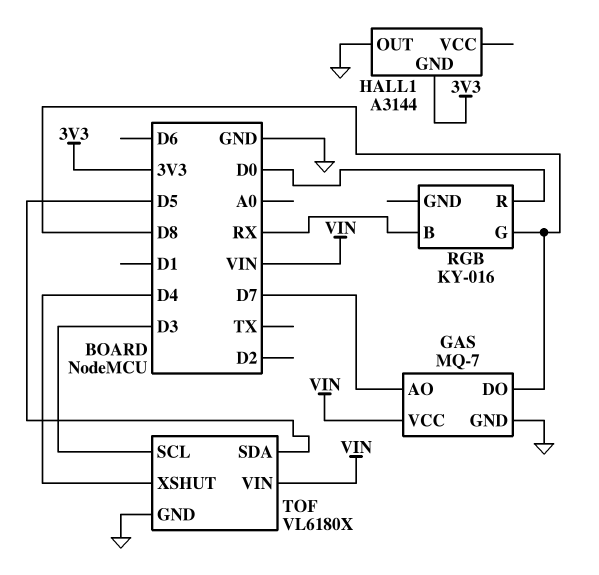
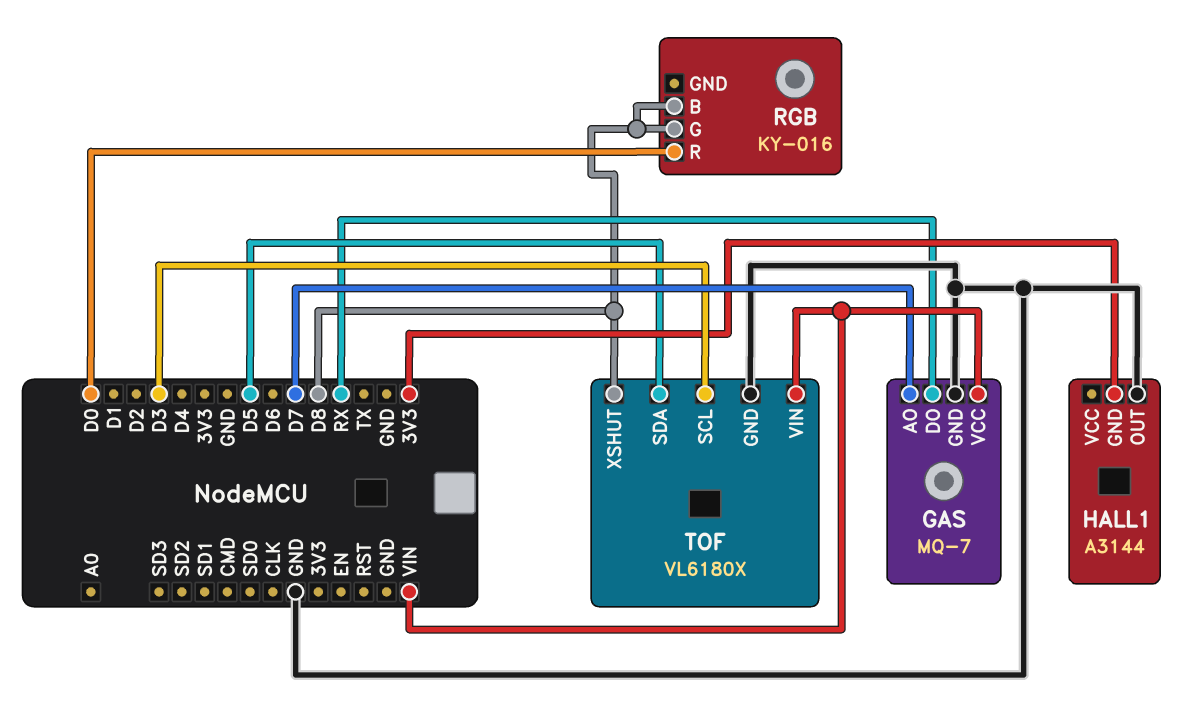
GAS pin DO: D8 -> RX
RGB pin B: RX -> D8
TOF pin XSHUT: D4 -> D8

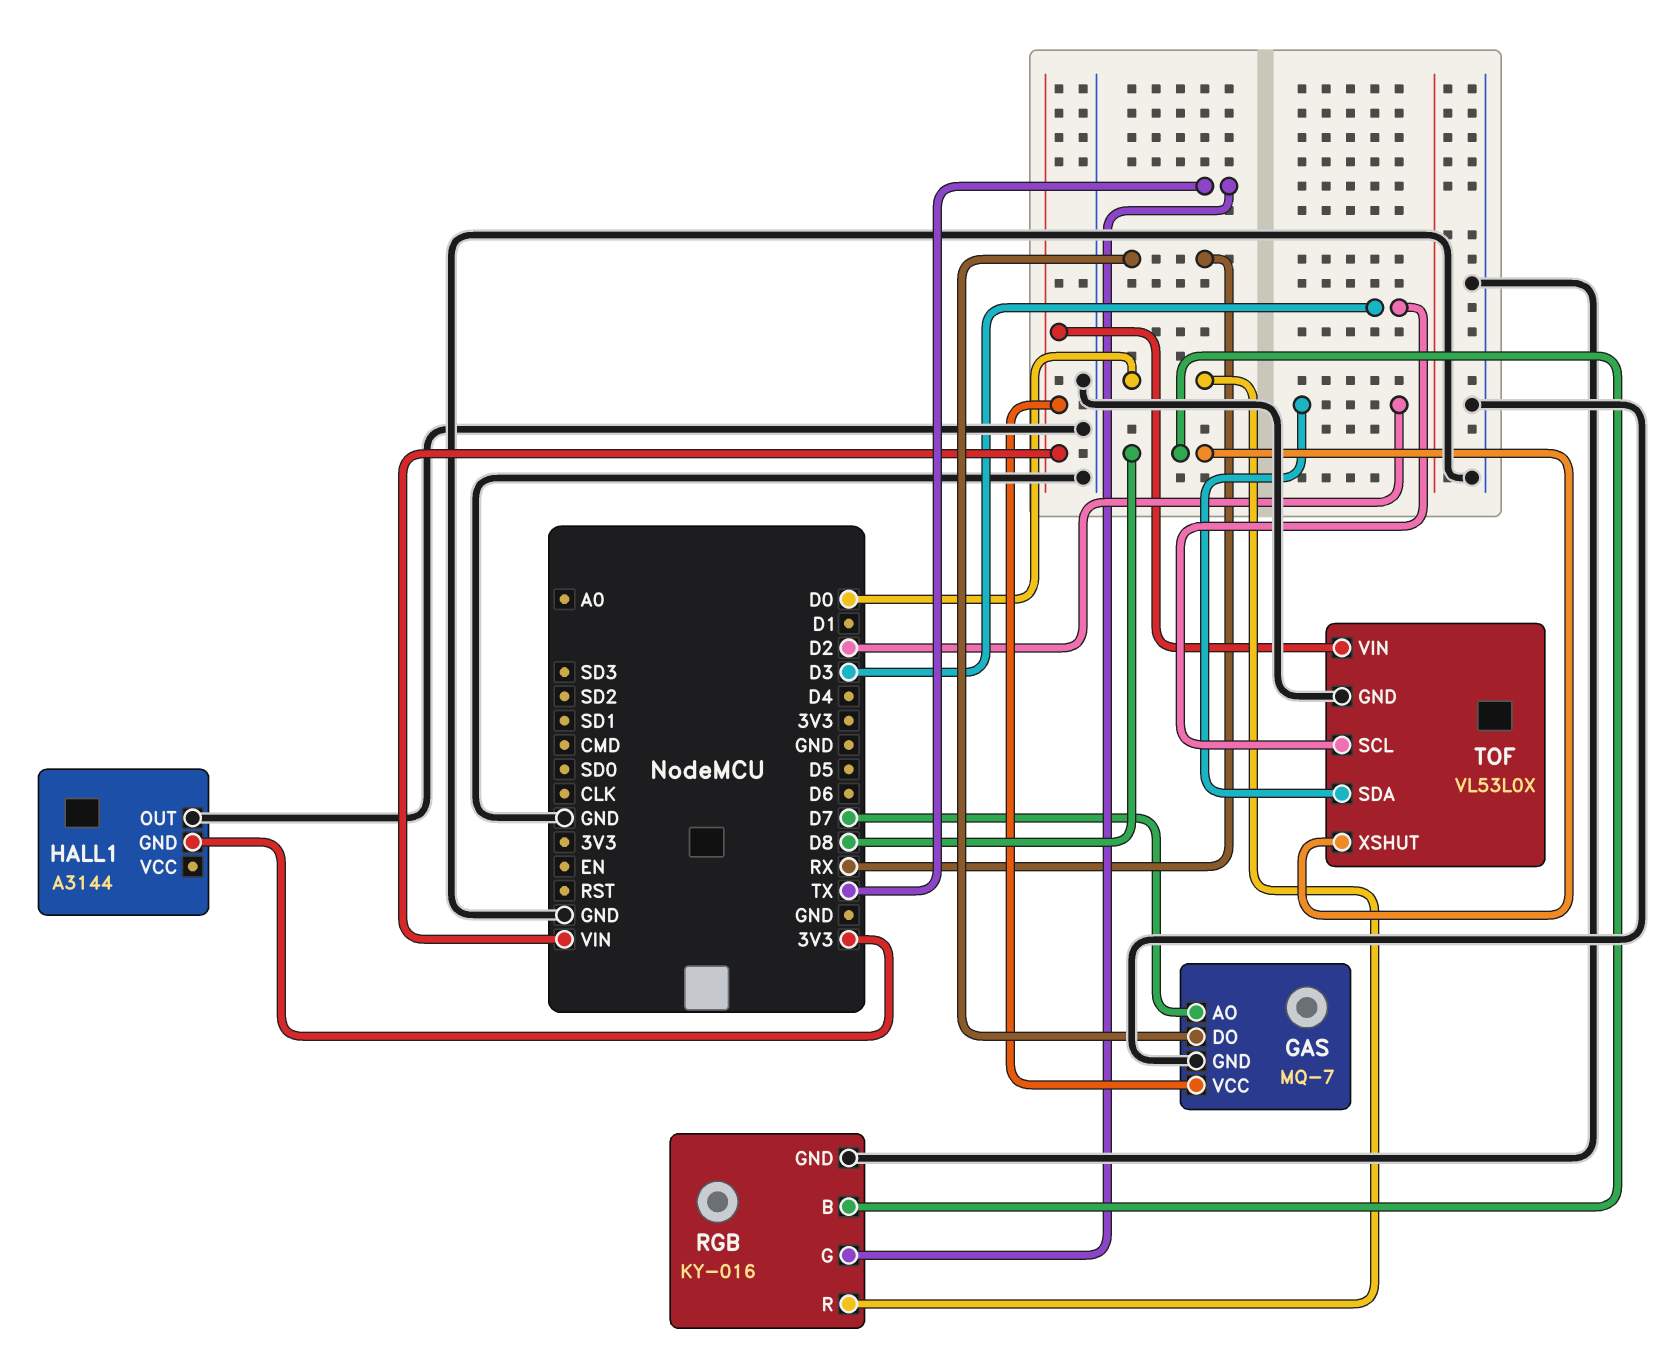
RGB pin G: D8 -> TX
RGB pin GND: none -> GND
TOF: VL6180X -> VL53L0X
TOF pin SDA: D5 -> D2

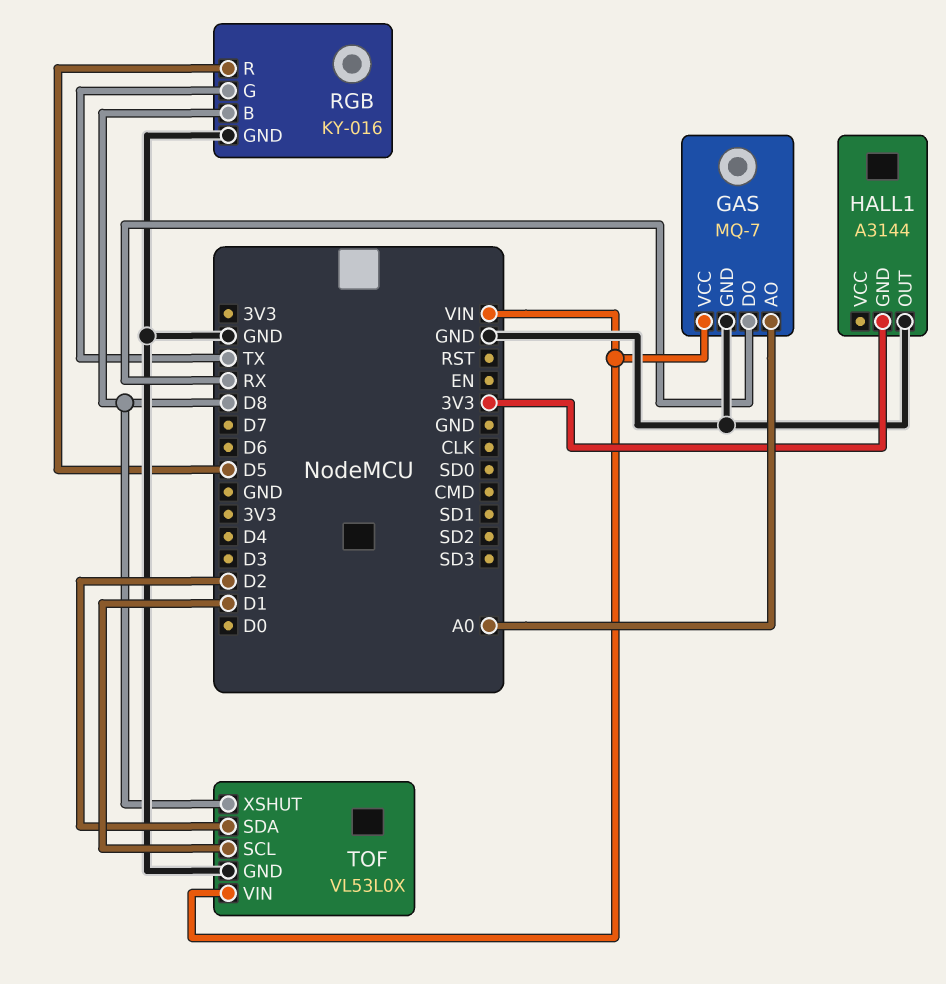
GAS pin AO: D7 -> A0
RGB pin R: D0 -> D5
TOF pin SCL: D3 -> D1

